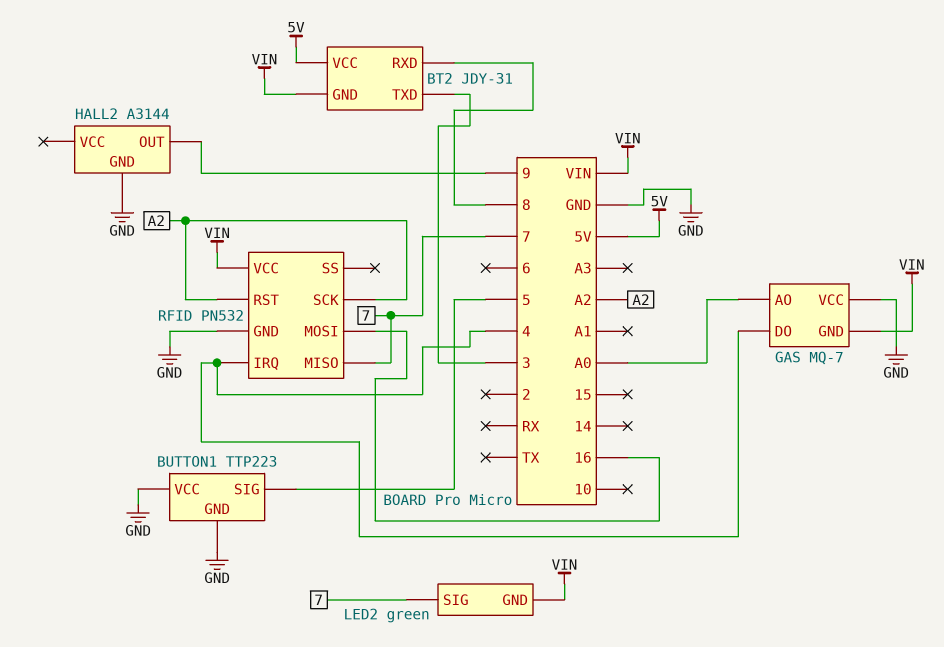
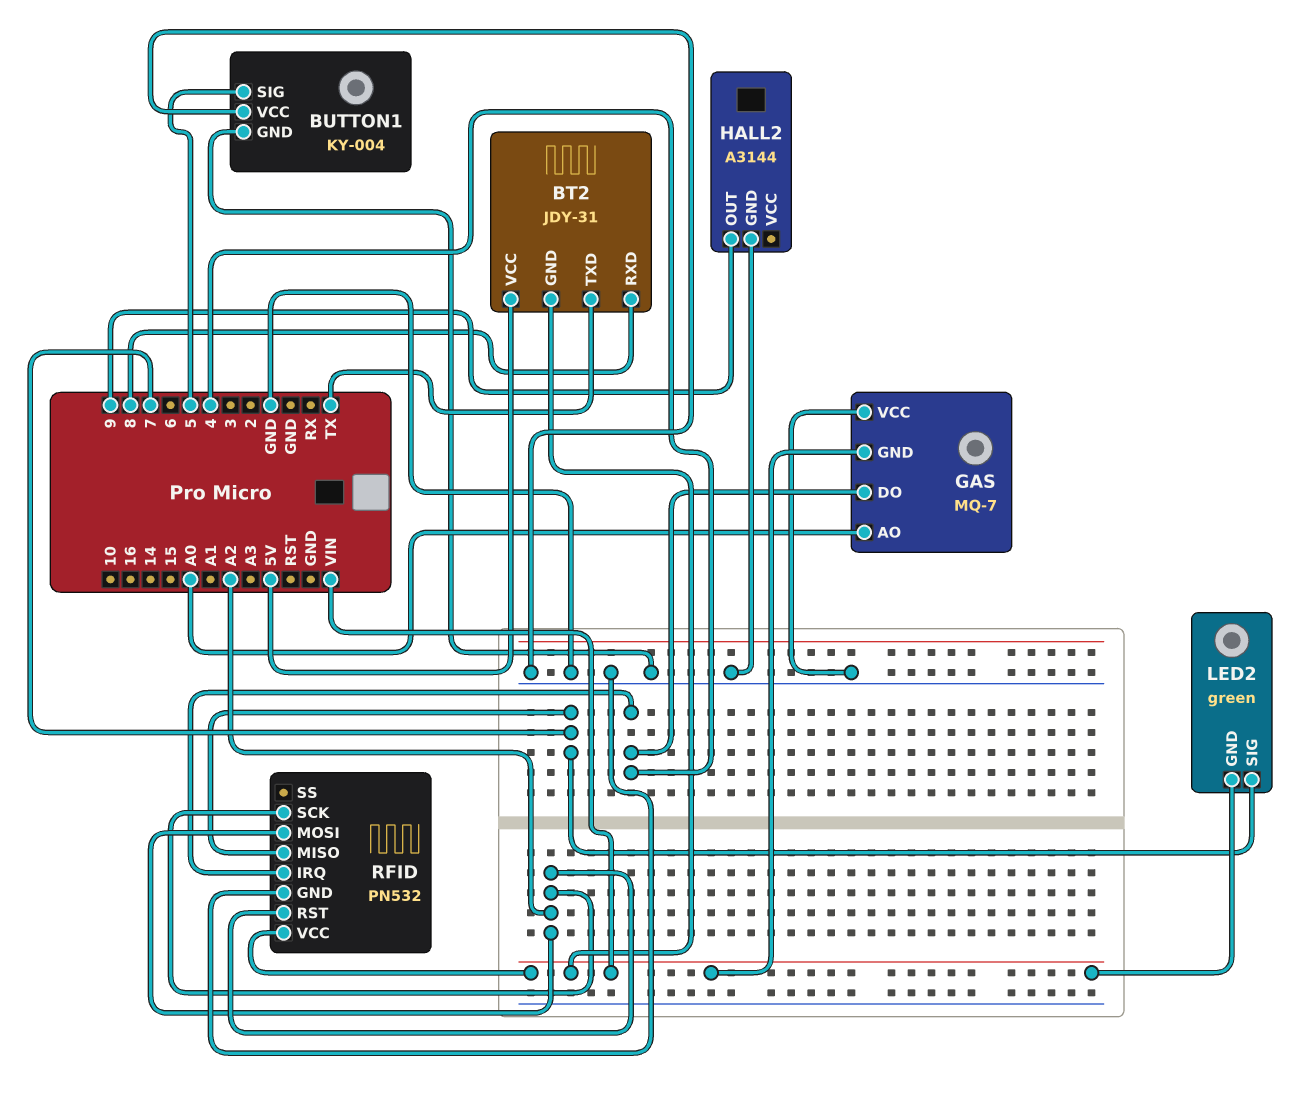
BT2 pin TXD: 3 -> TX
BUTTON1: TTP223 -> KY-004
RFID pin MOSI: 16 -> A2

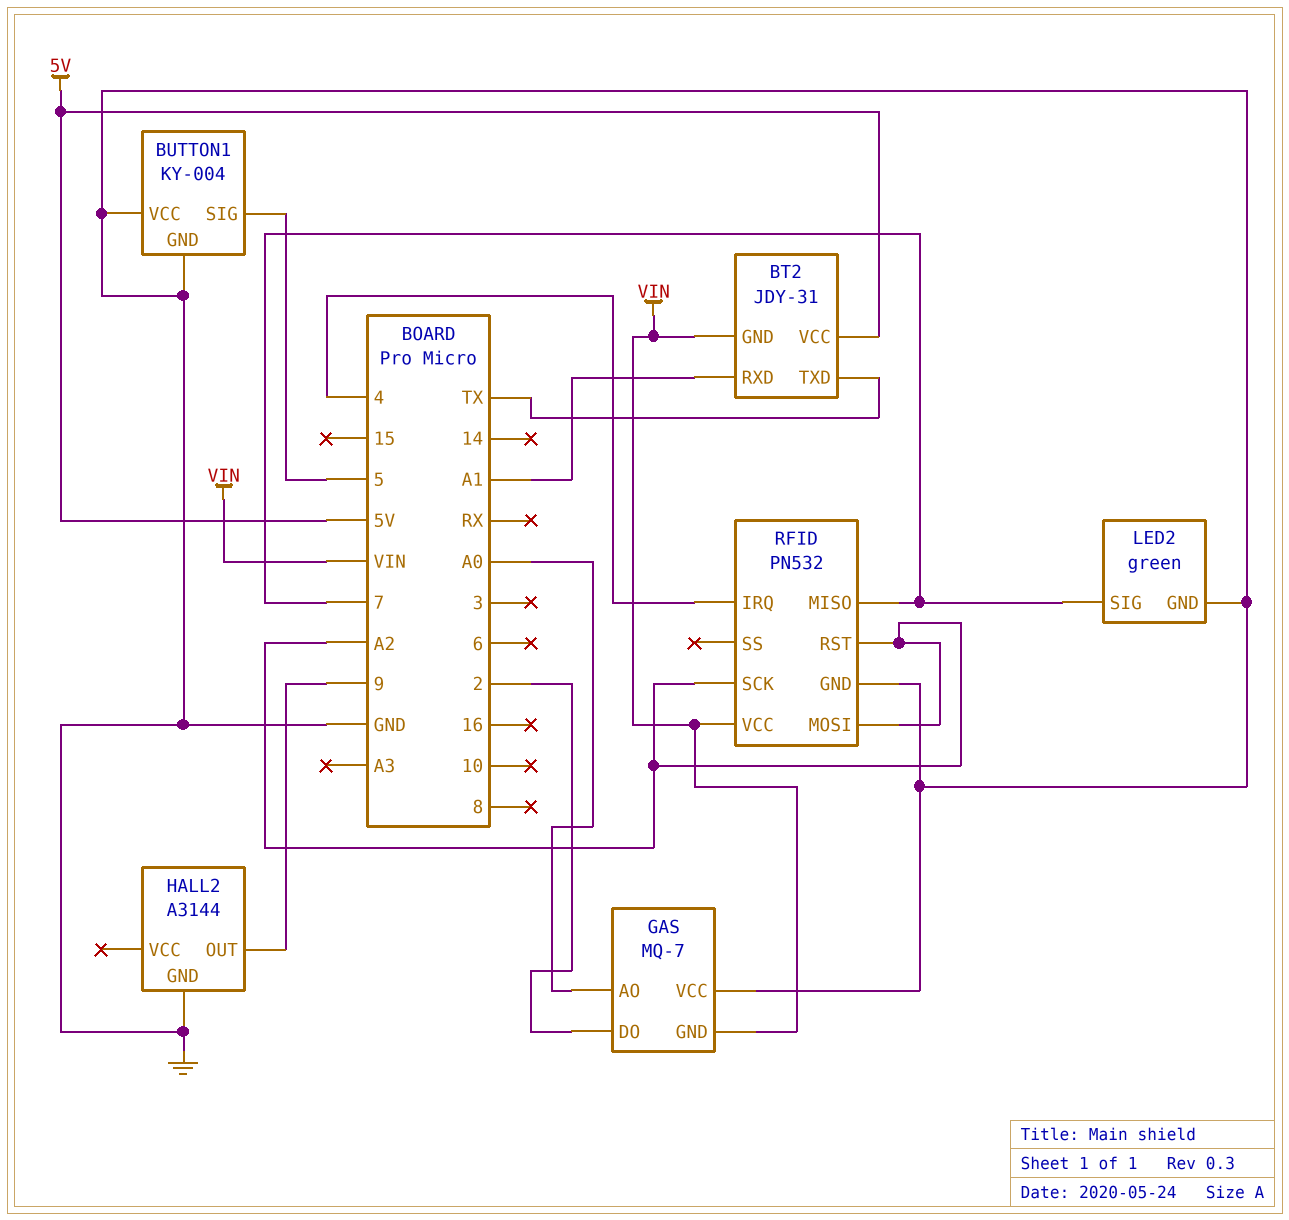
BT2 pin RXD: 8 -> A1
GAS pin DO: 4 -> 2
LED2 pin GND: VIN -> GND

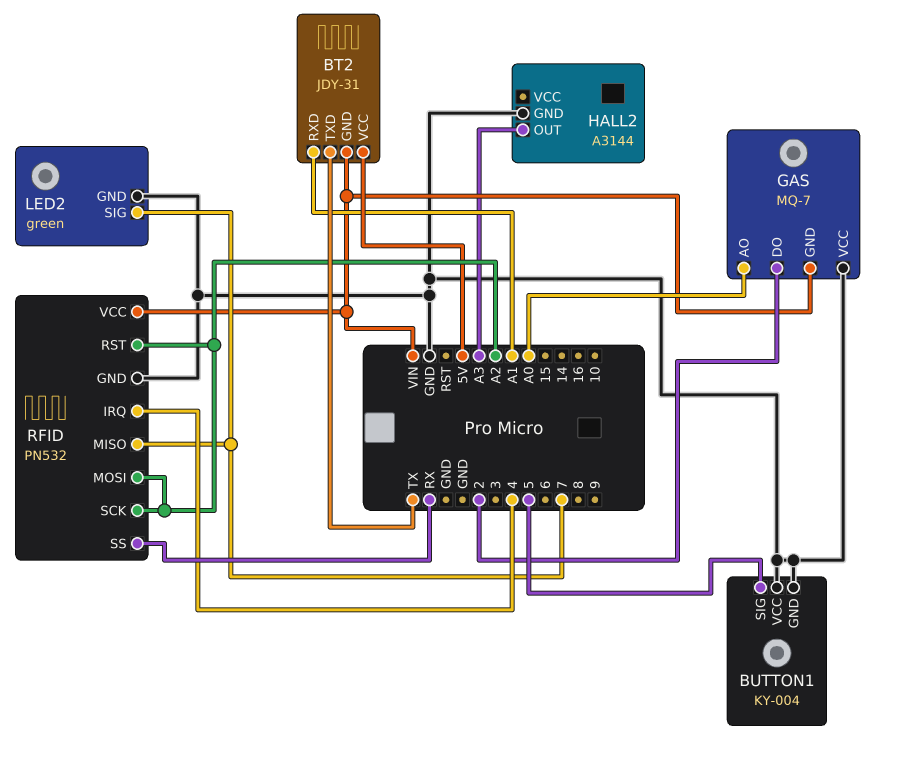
HALL2 pin OUT: 9 -> A3
RFID pin SS: none -> RX

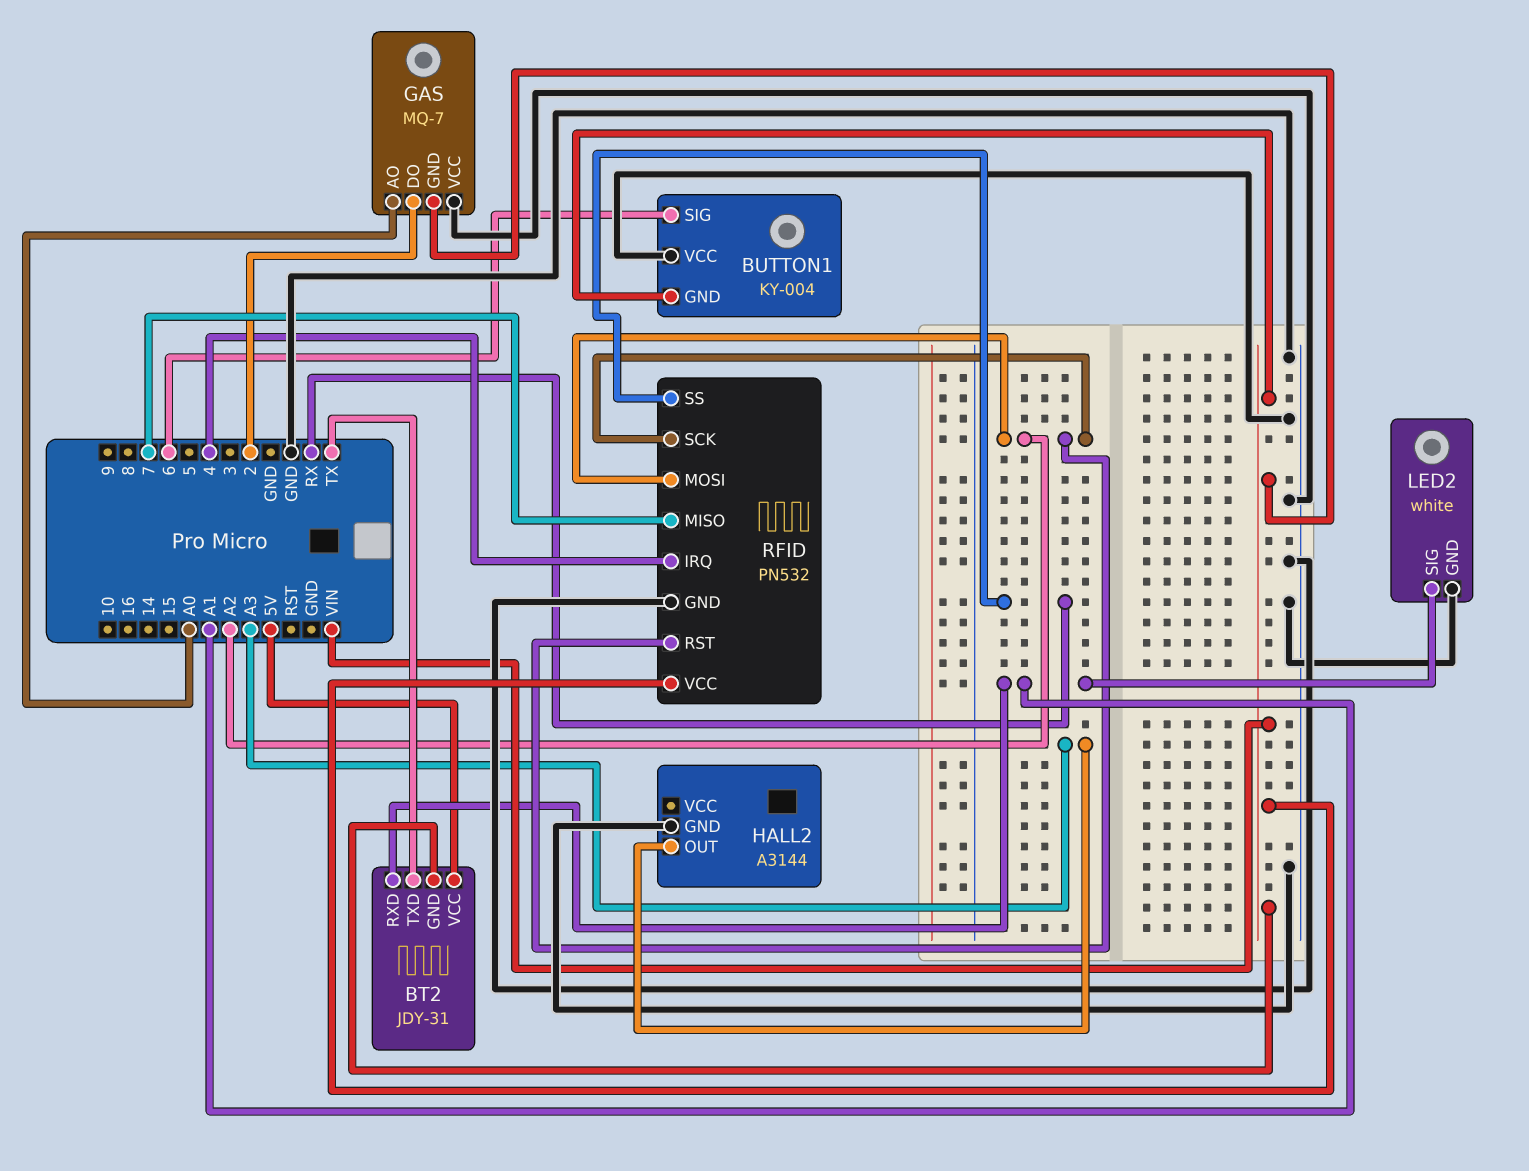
BUTTON1 pin GND: GND -> VIN
BUTTON1 pin SIG: 5 -> 6
LED2: green -> white
LED2 pin SIG: 7 -> A1

